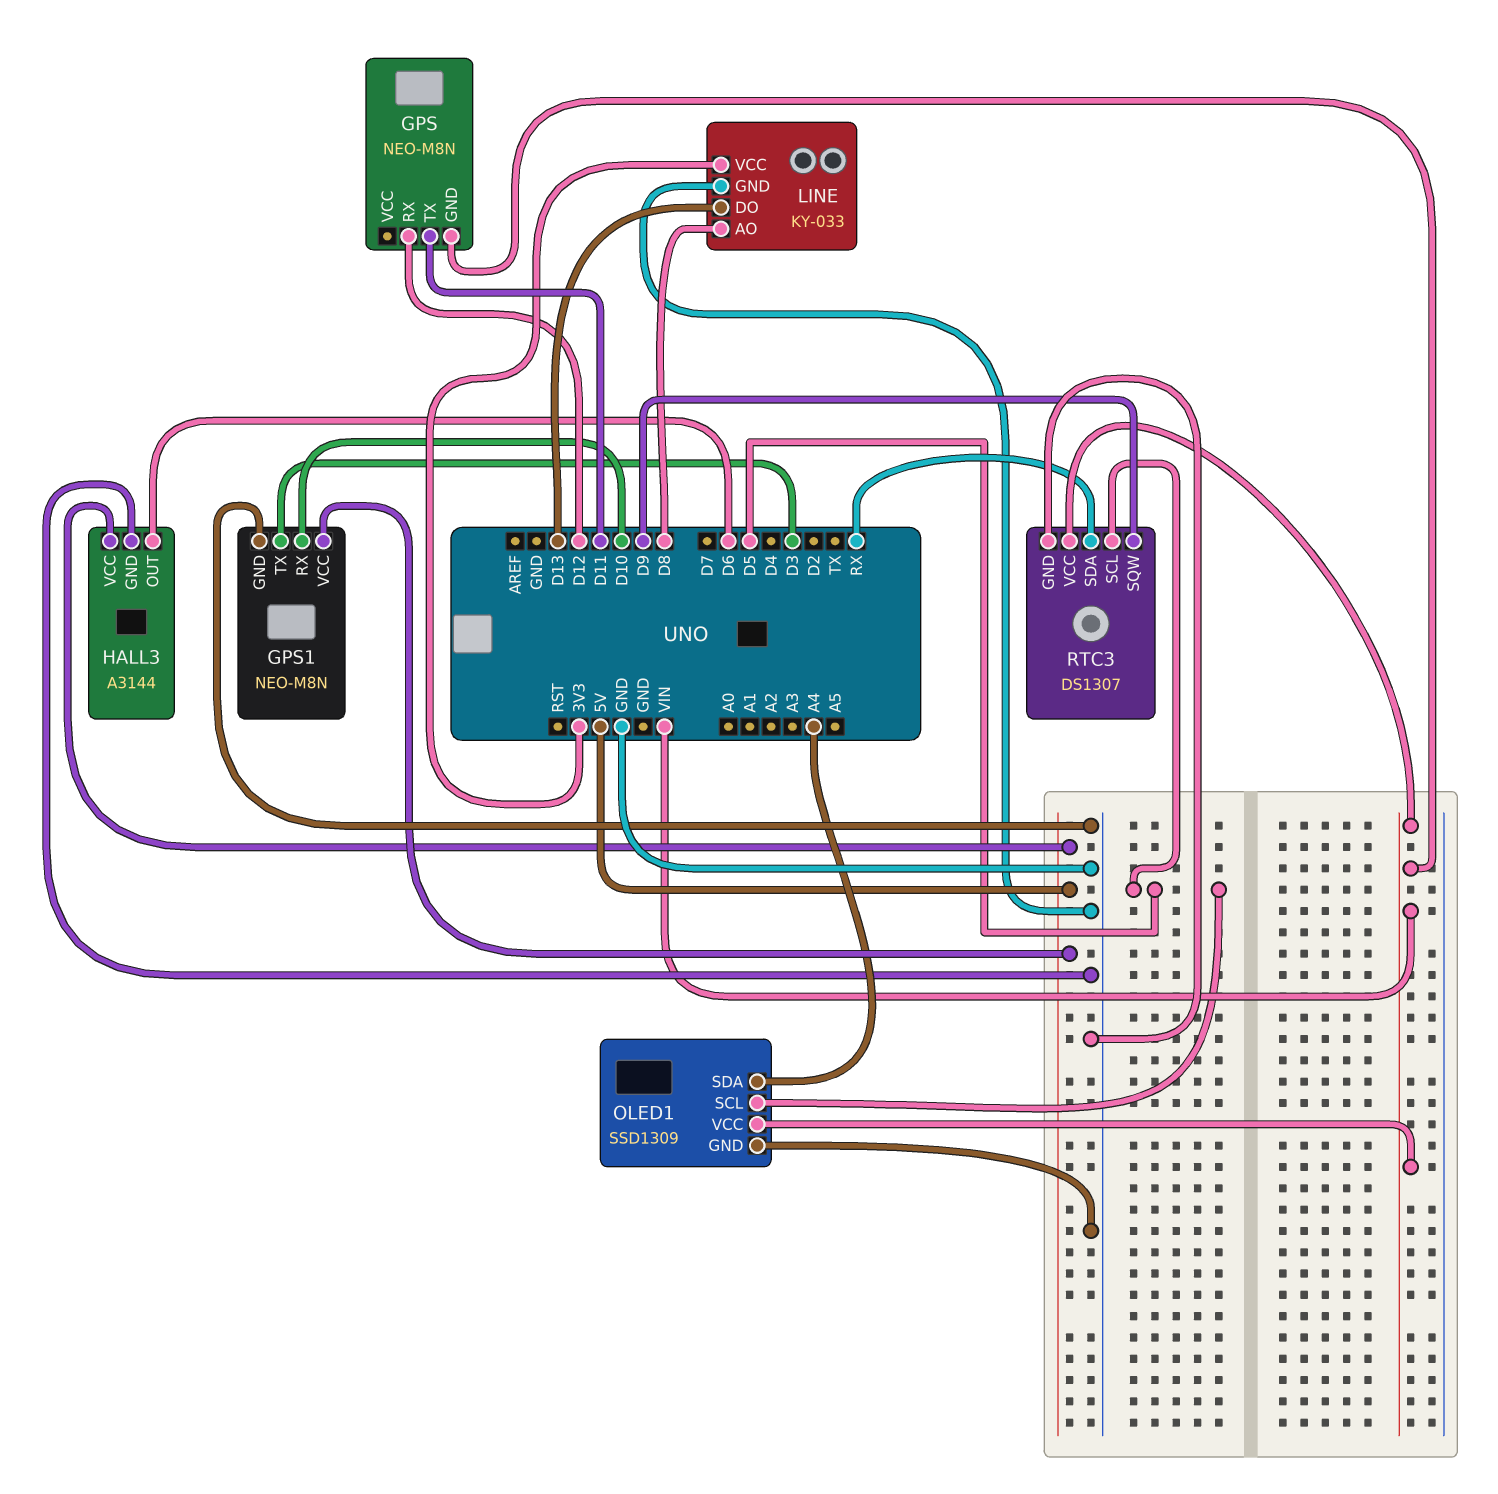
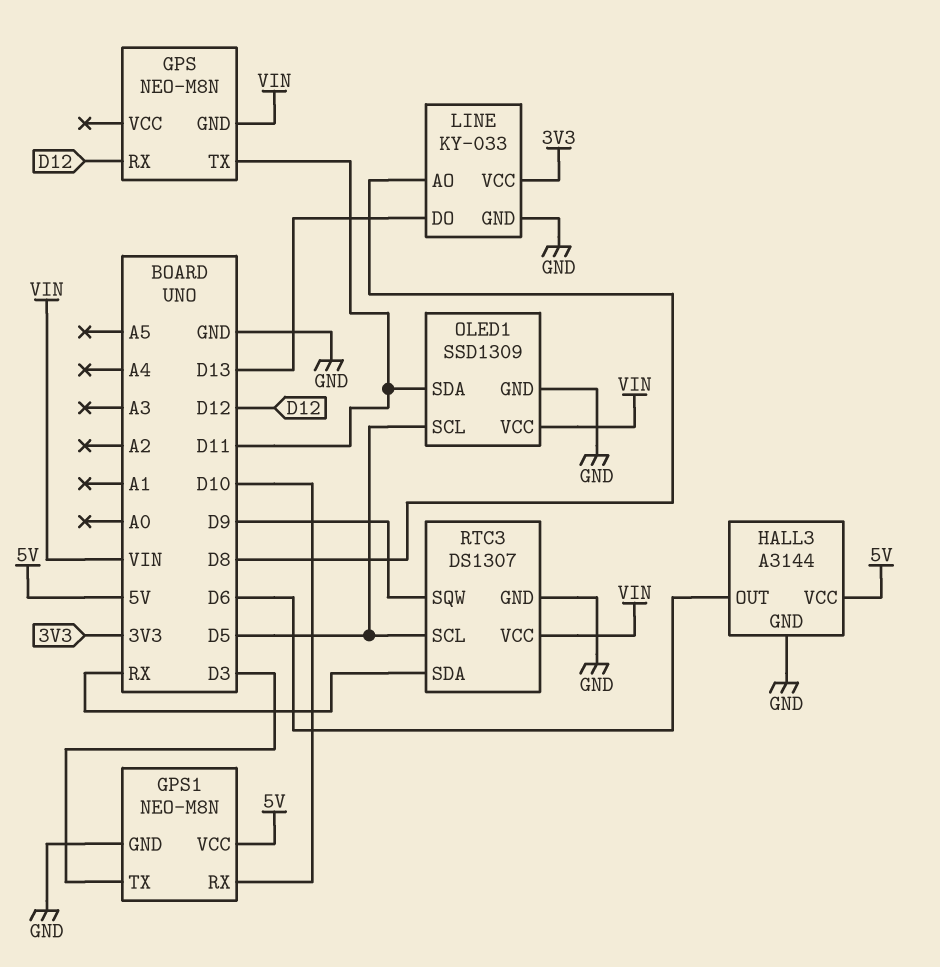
OLED1 pin SDA: A4 -> D11

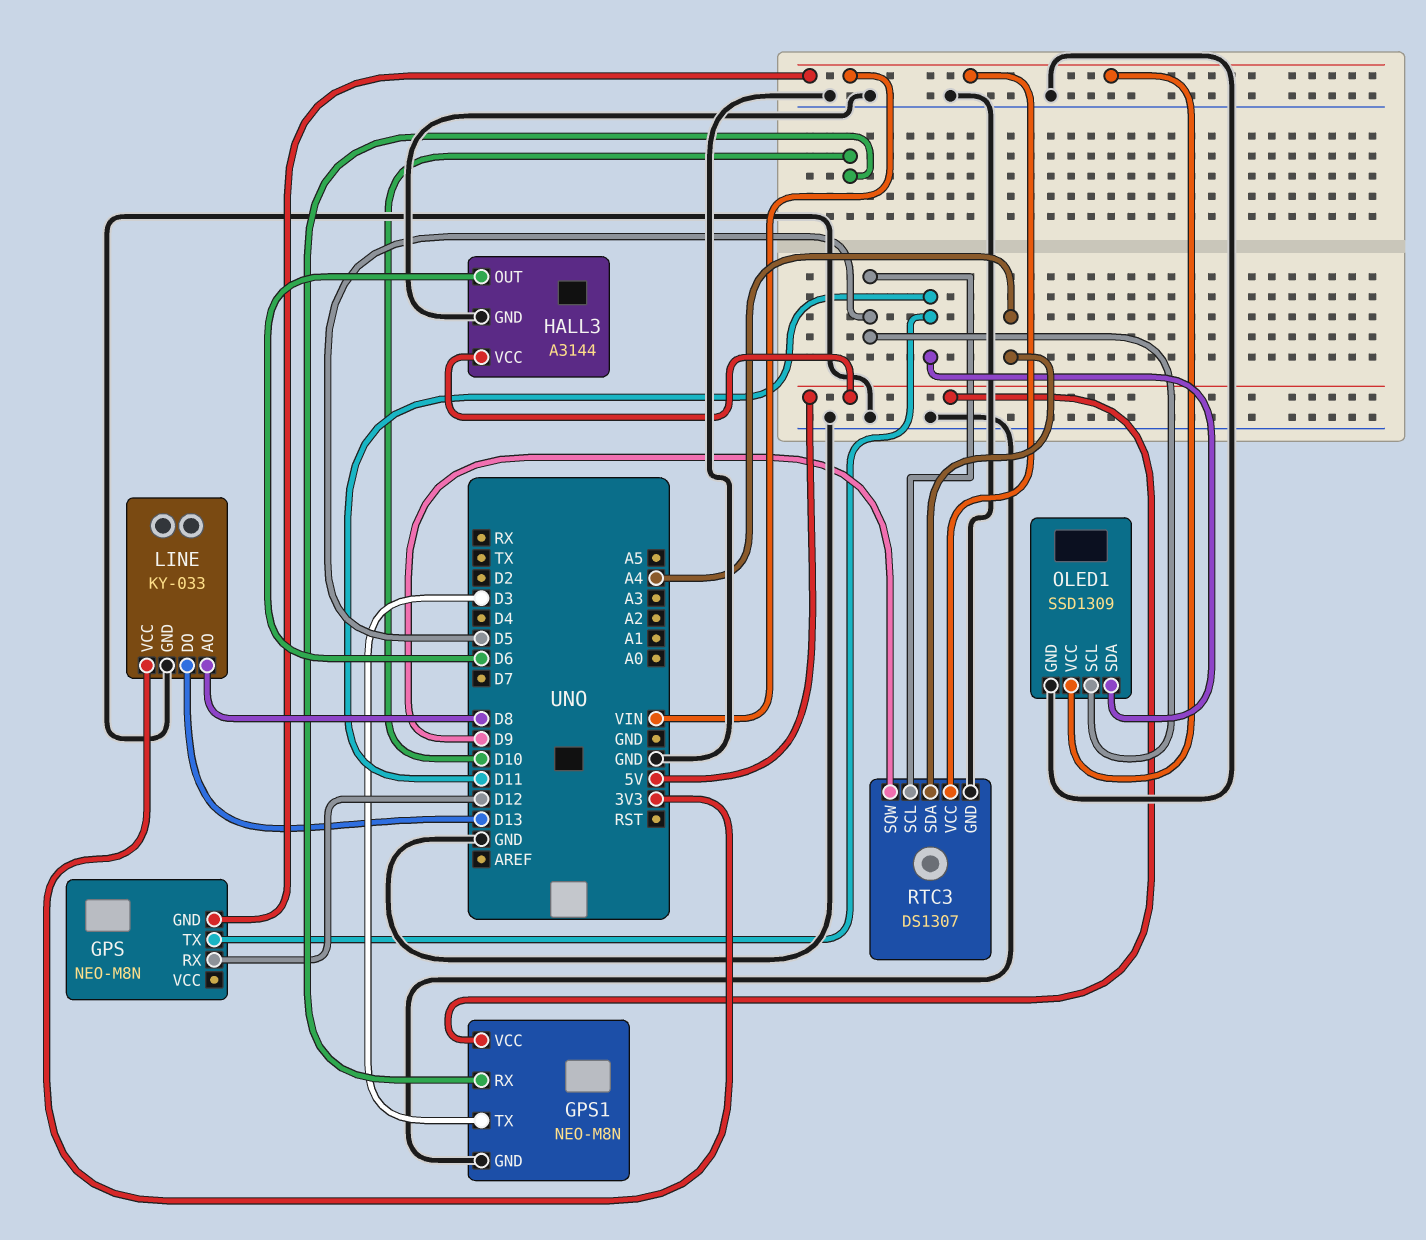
RTC3 pin SDA: RX -> A4

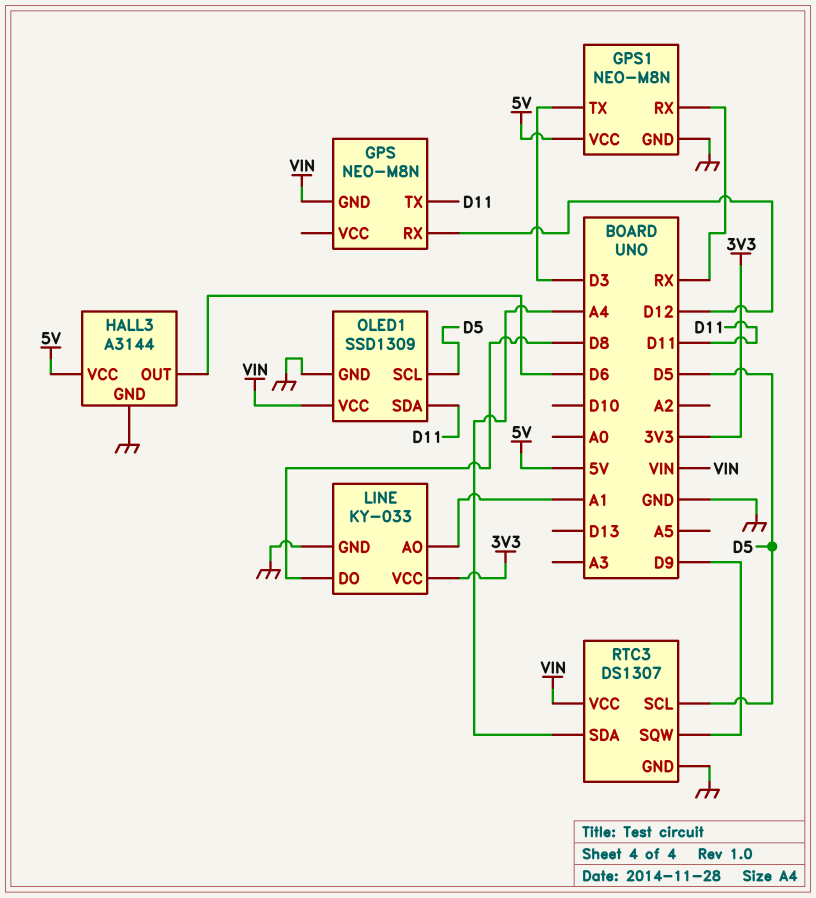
GPS1 pin RX: D10 -> RX
LINE pin AO: D8 -> A1
LINE pin DO: D13 -> D8

